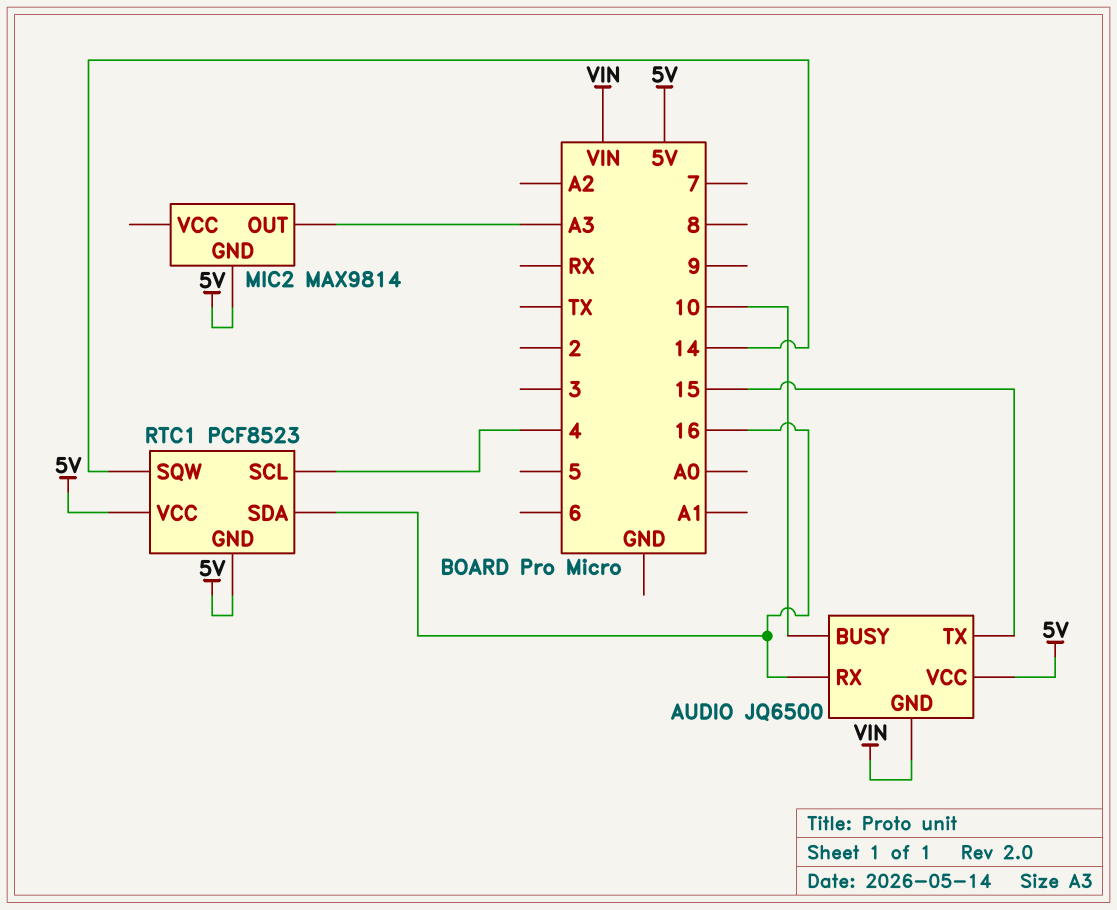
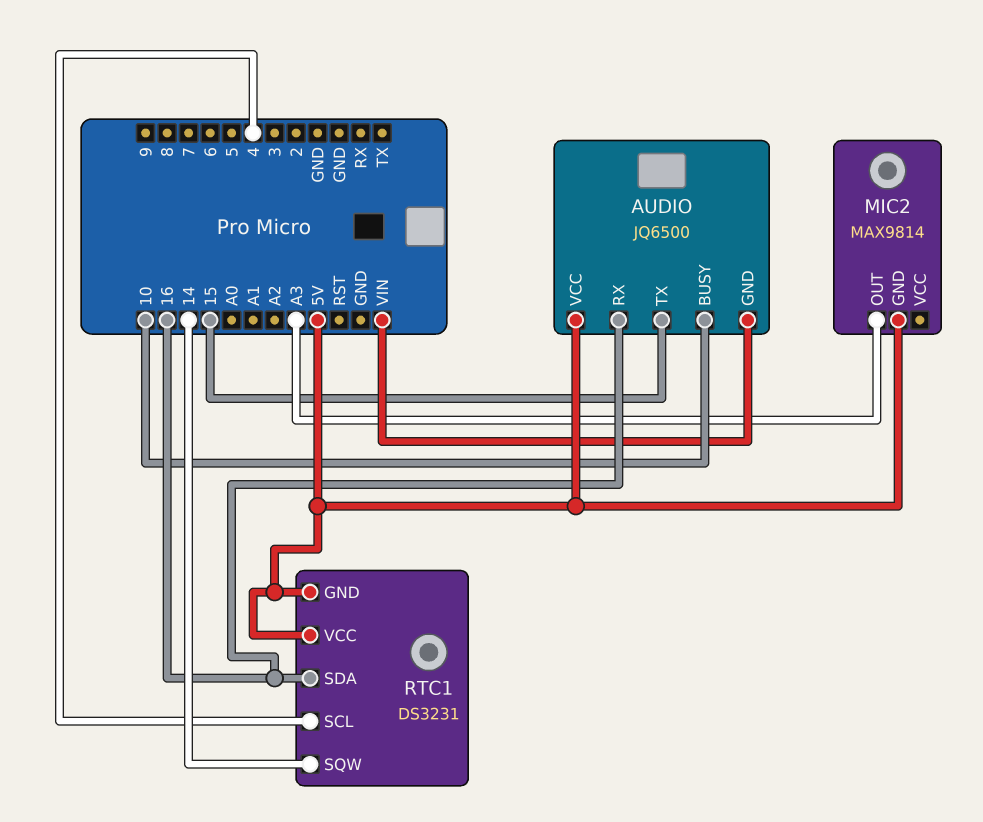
RTC1: PCF8523 -> DS3231

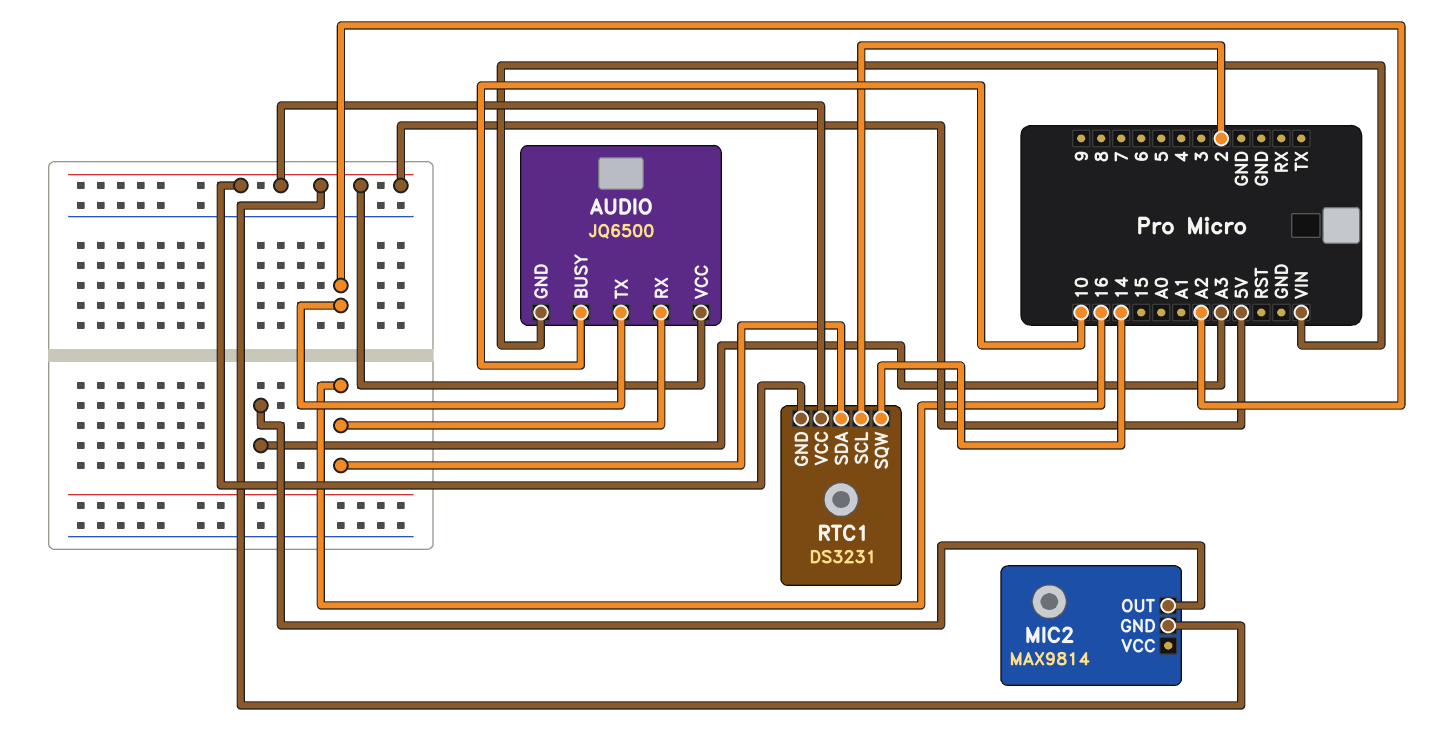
AUDIO pin TX: 15 -> A2
RTC1 pin SCL: 4 -> 2

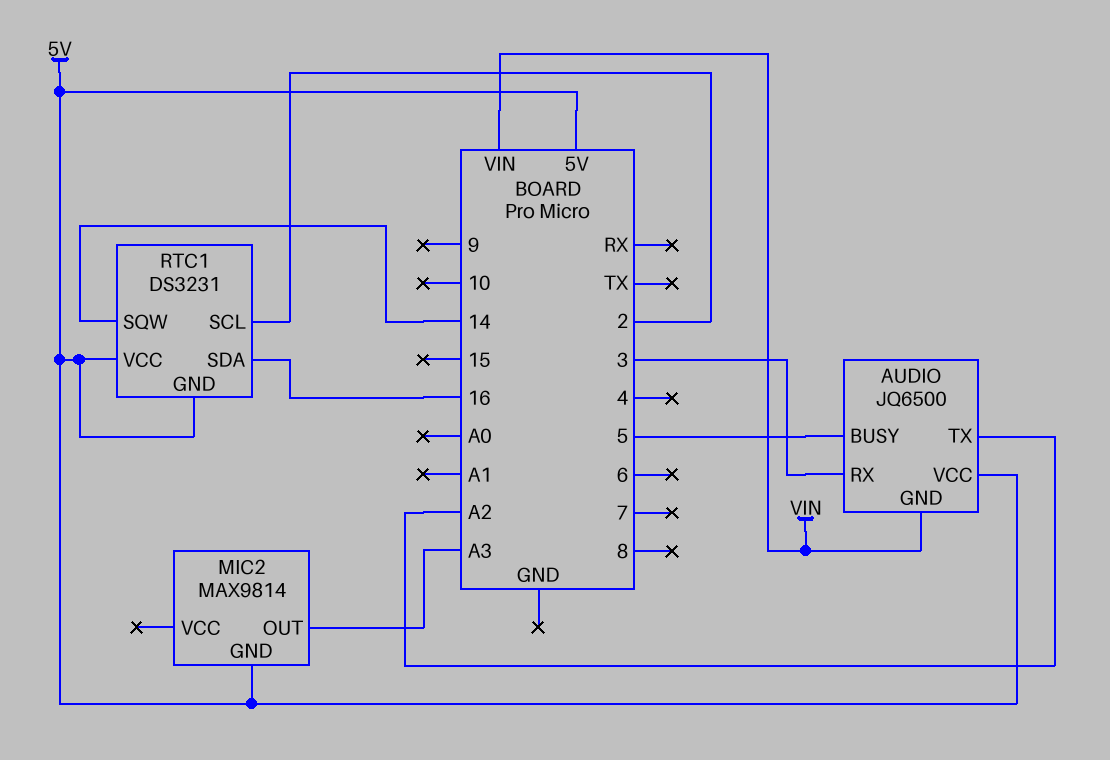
AUDIO pin BUSY: 10 -> 5
AUDIO pin RX: 16 -> 3

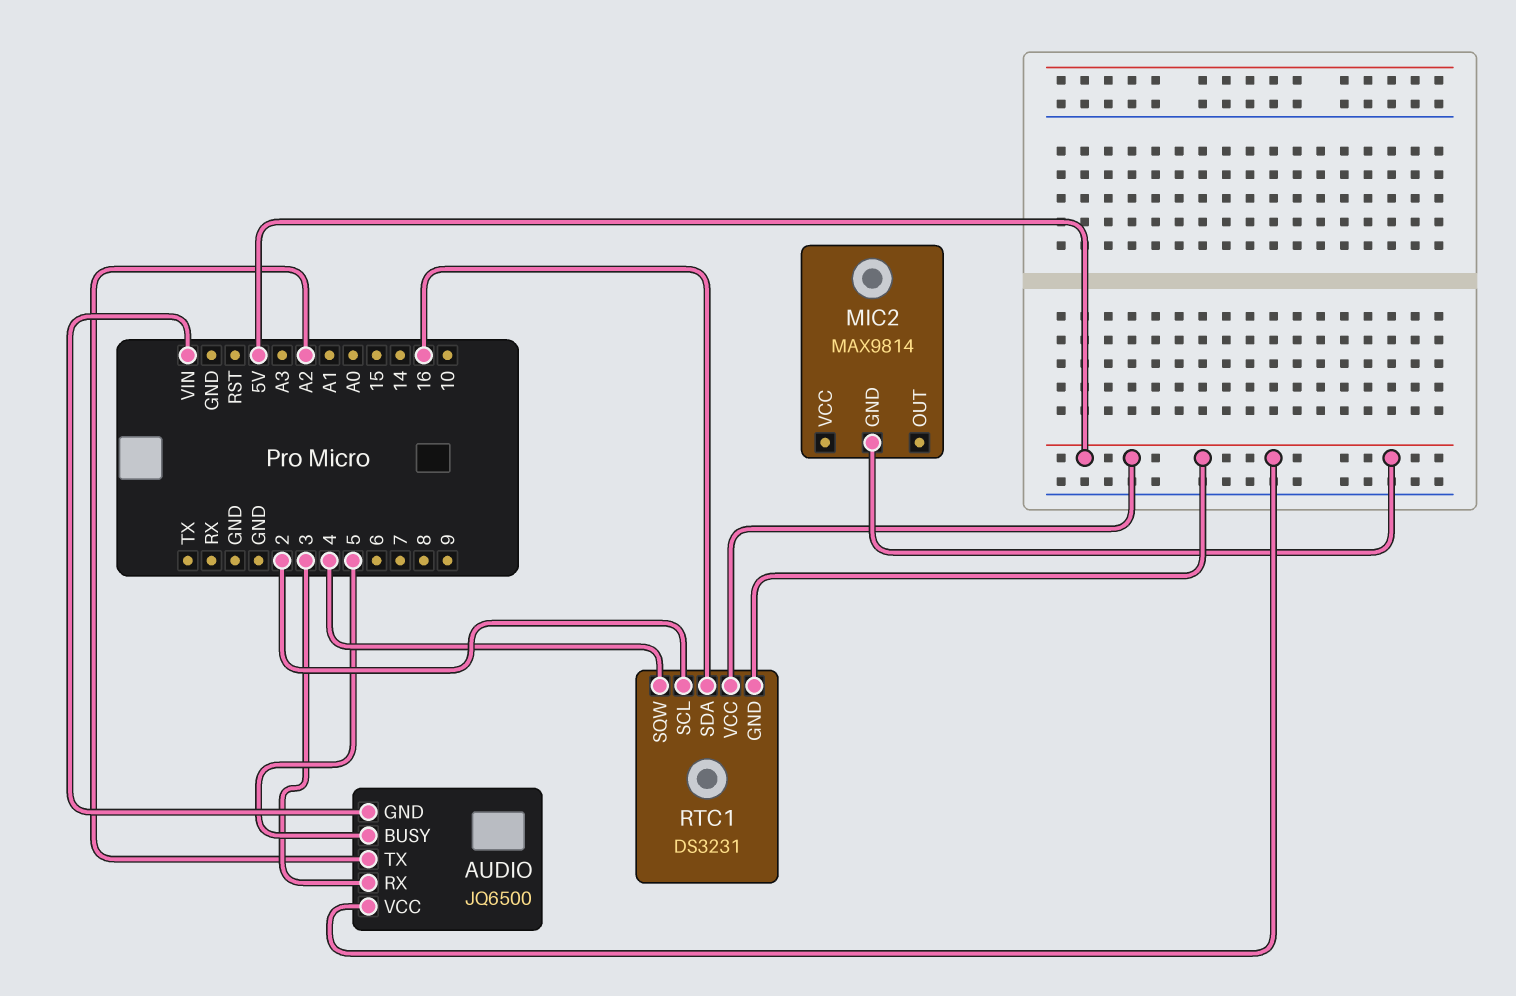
MIC2 pin OUT: A3 -> none
RTC1 pin SQW: 14 -> 4

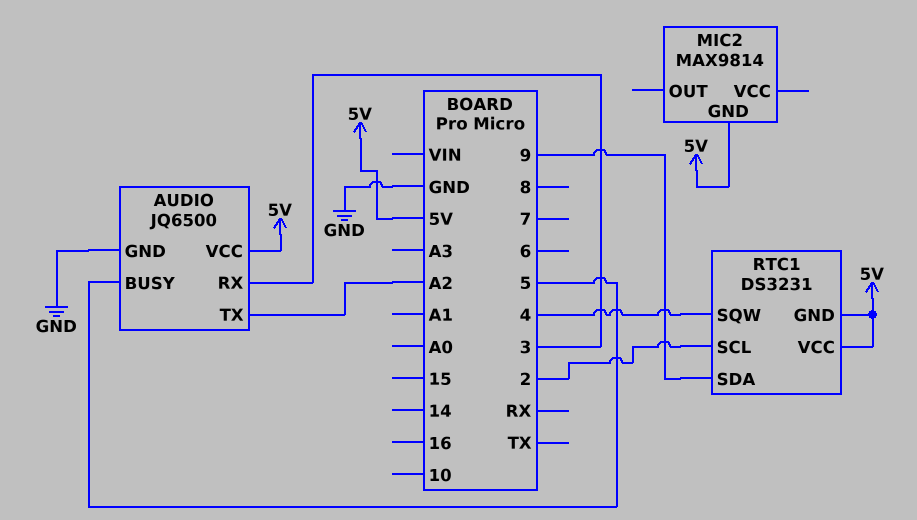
AUDIO pin GND: VIN -> GND
RTC1 pin SDA: 16 -> 9

